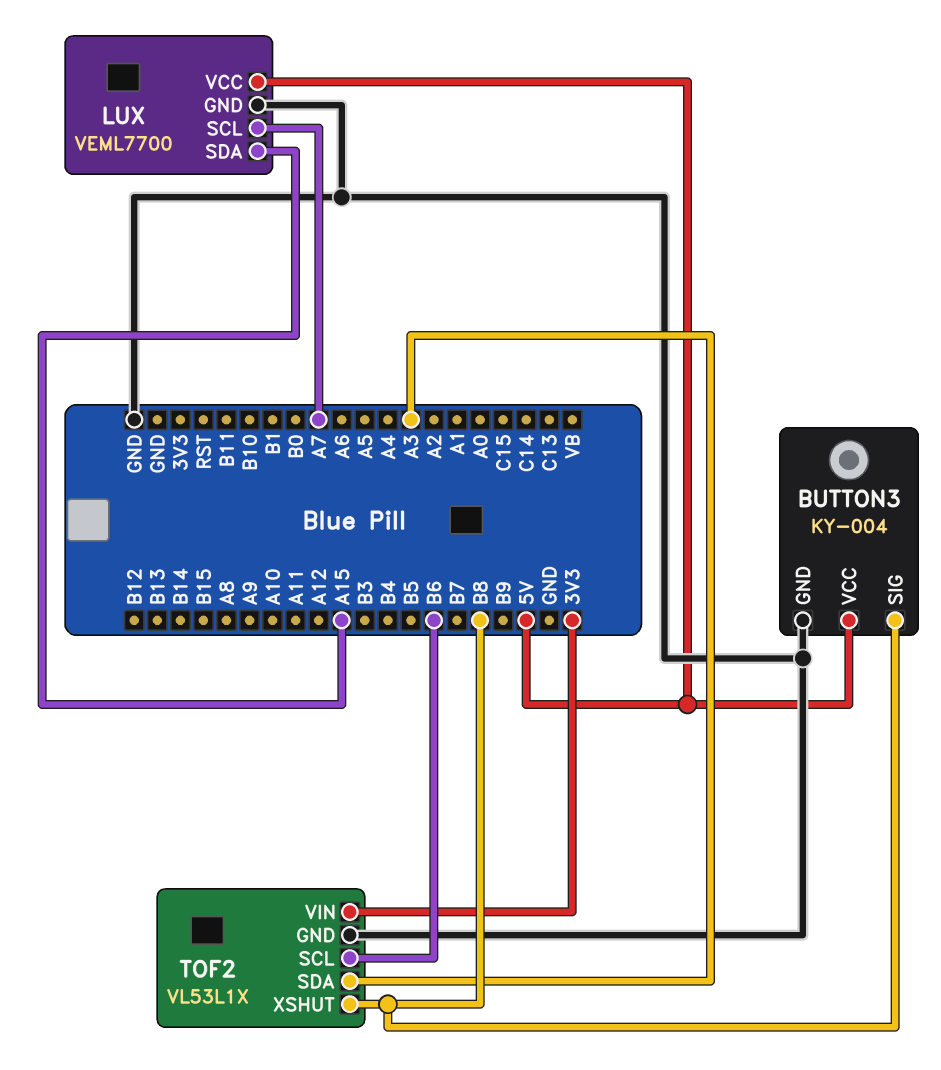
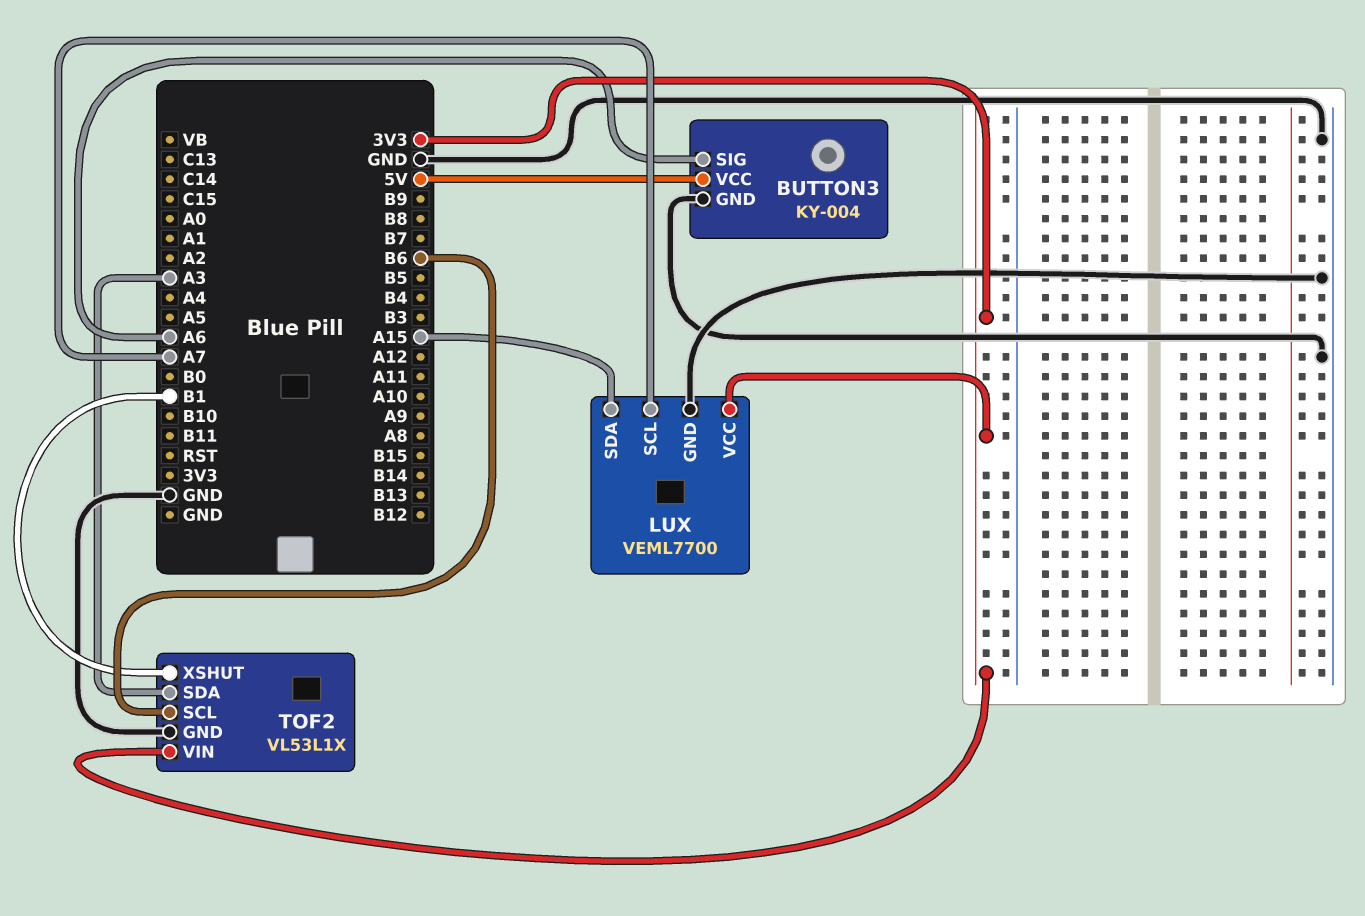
BUTTON3 pin SIG: B8 -> A6
LUX pin VCC: 5V -> 3V3
TOF2 pin XSHUT: B8 -> B1

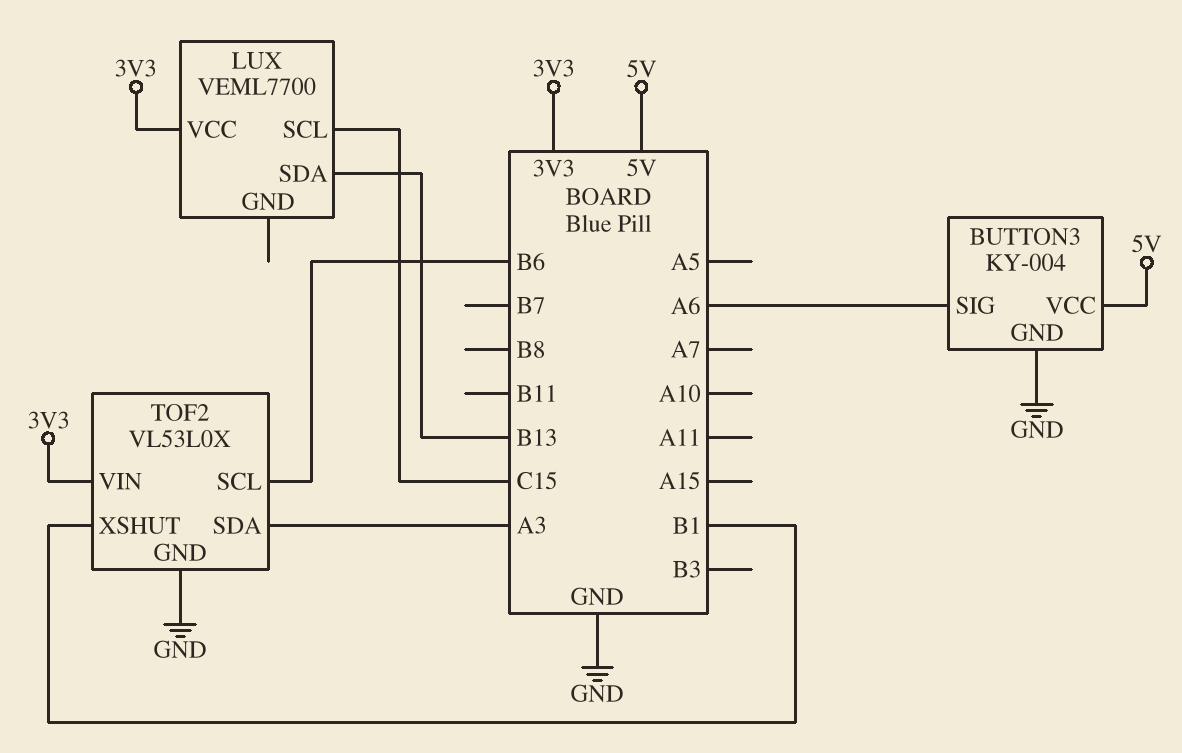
LUX pin GND: GND -> none
LUX pin SCL: A7 -> C15
LUX pin SDA: A15 -> B13
TOF2: VL53L1X -> VL53L0X

